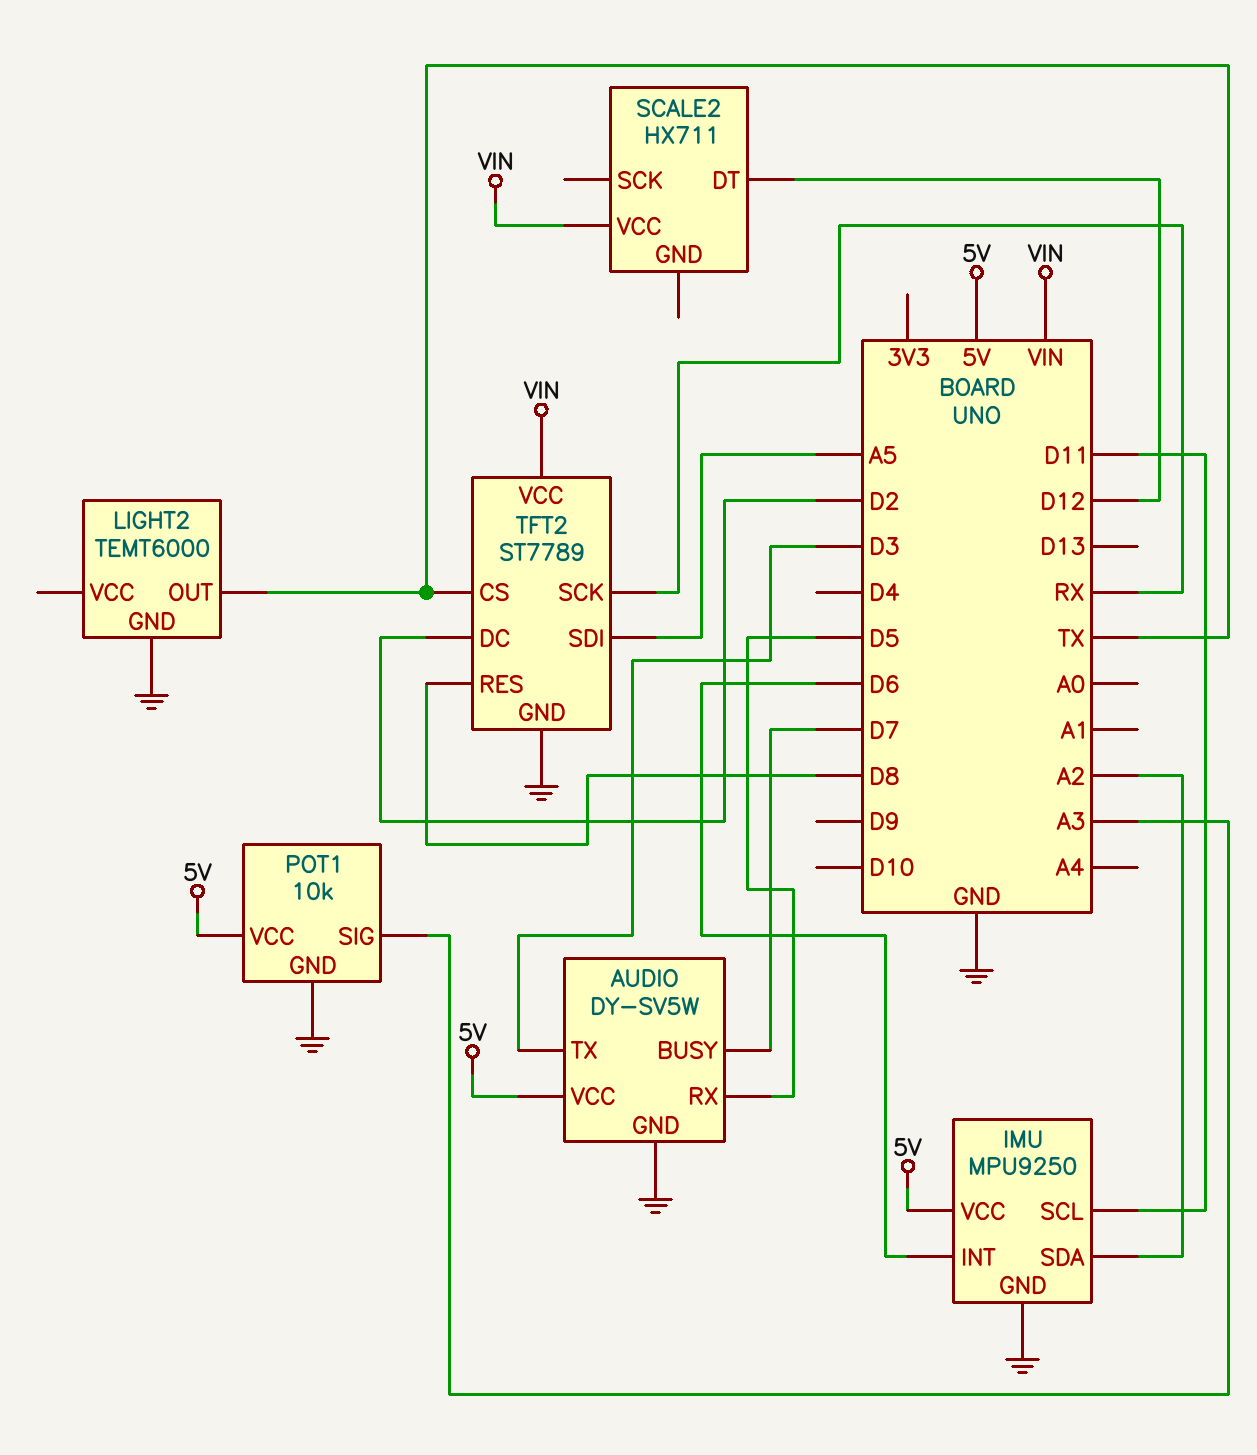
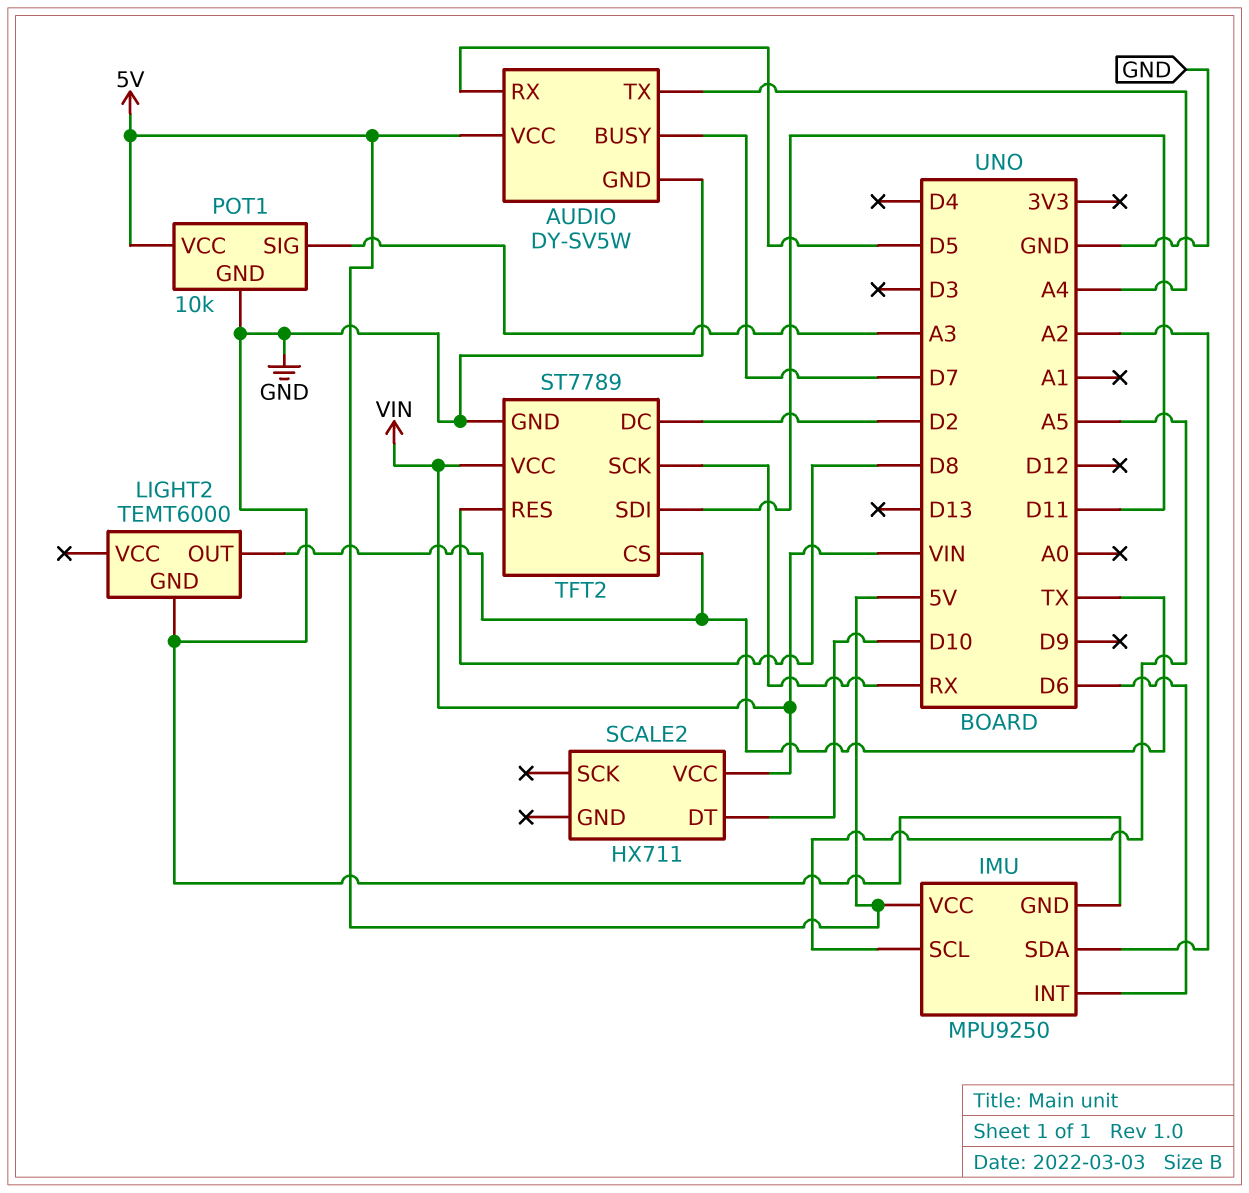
AUDIO pin TX: D3 -> A4
IMU pin SCL: D11 -> A5
SCALE2 pin DT: D12 -> D10
TFT2 pin SDI: A5 -> D11

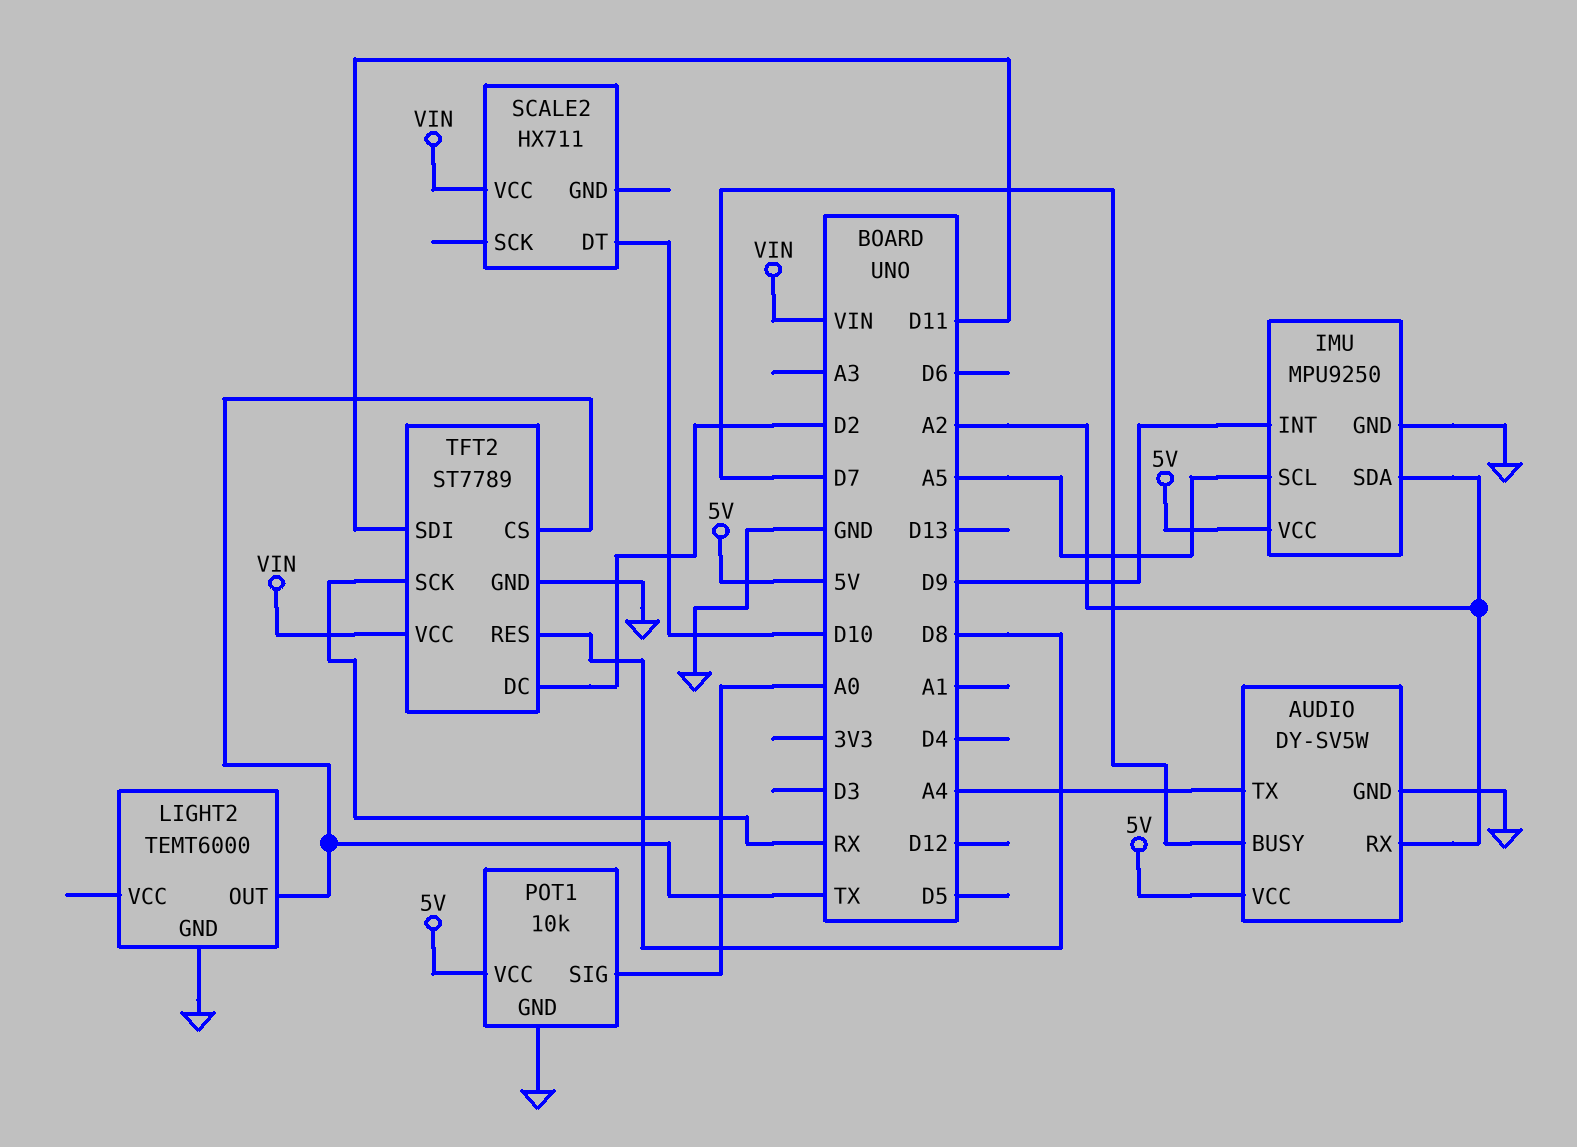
AUDIO pin RX: D5 -> A2
IMU pin INT: D6 -> D9
POT1 pin SIG: A3 -> A0

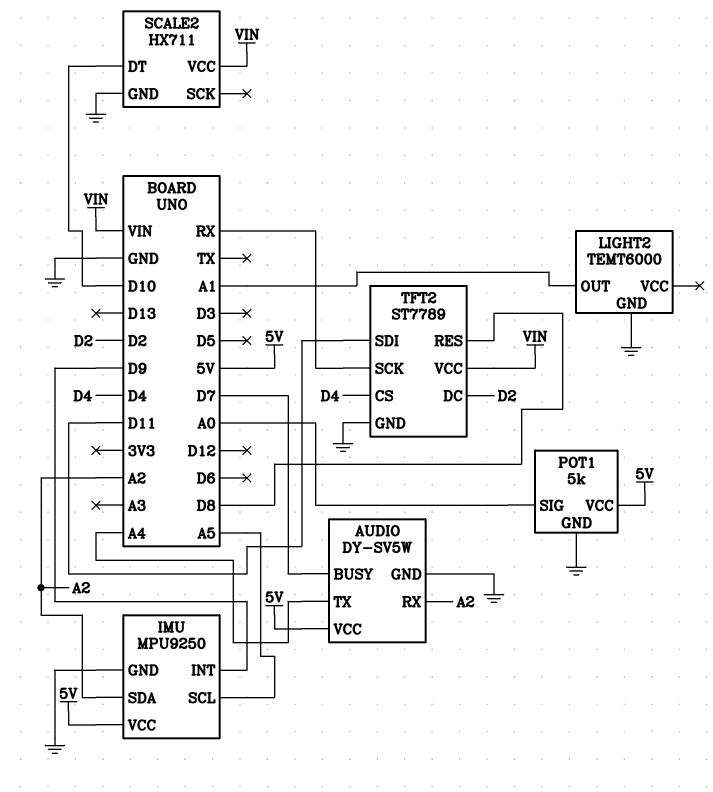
LIGHT2 pin OUT: TX -> A1
POT1: 10k -> 5k
SCALE2 pin GND: none -> GND
TFT2 pin CS: TX -> D4

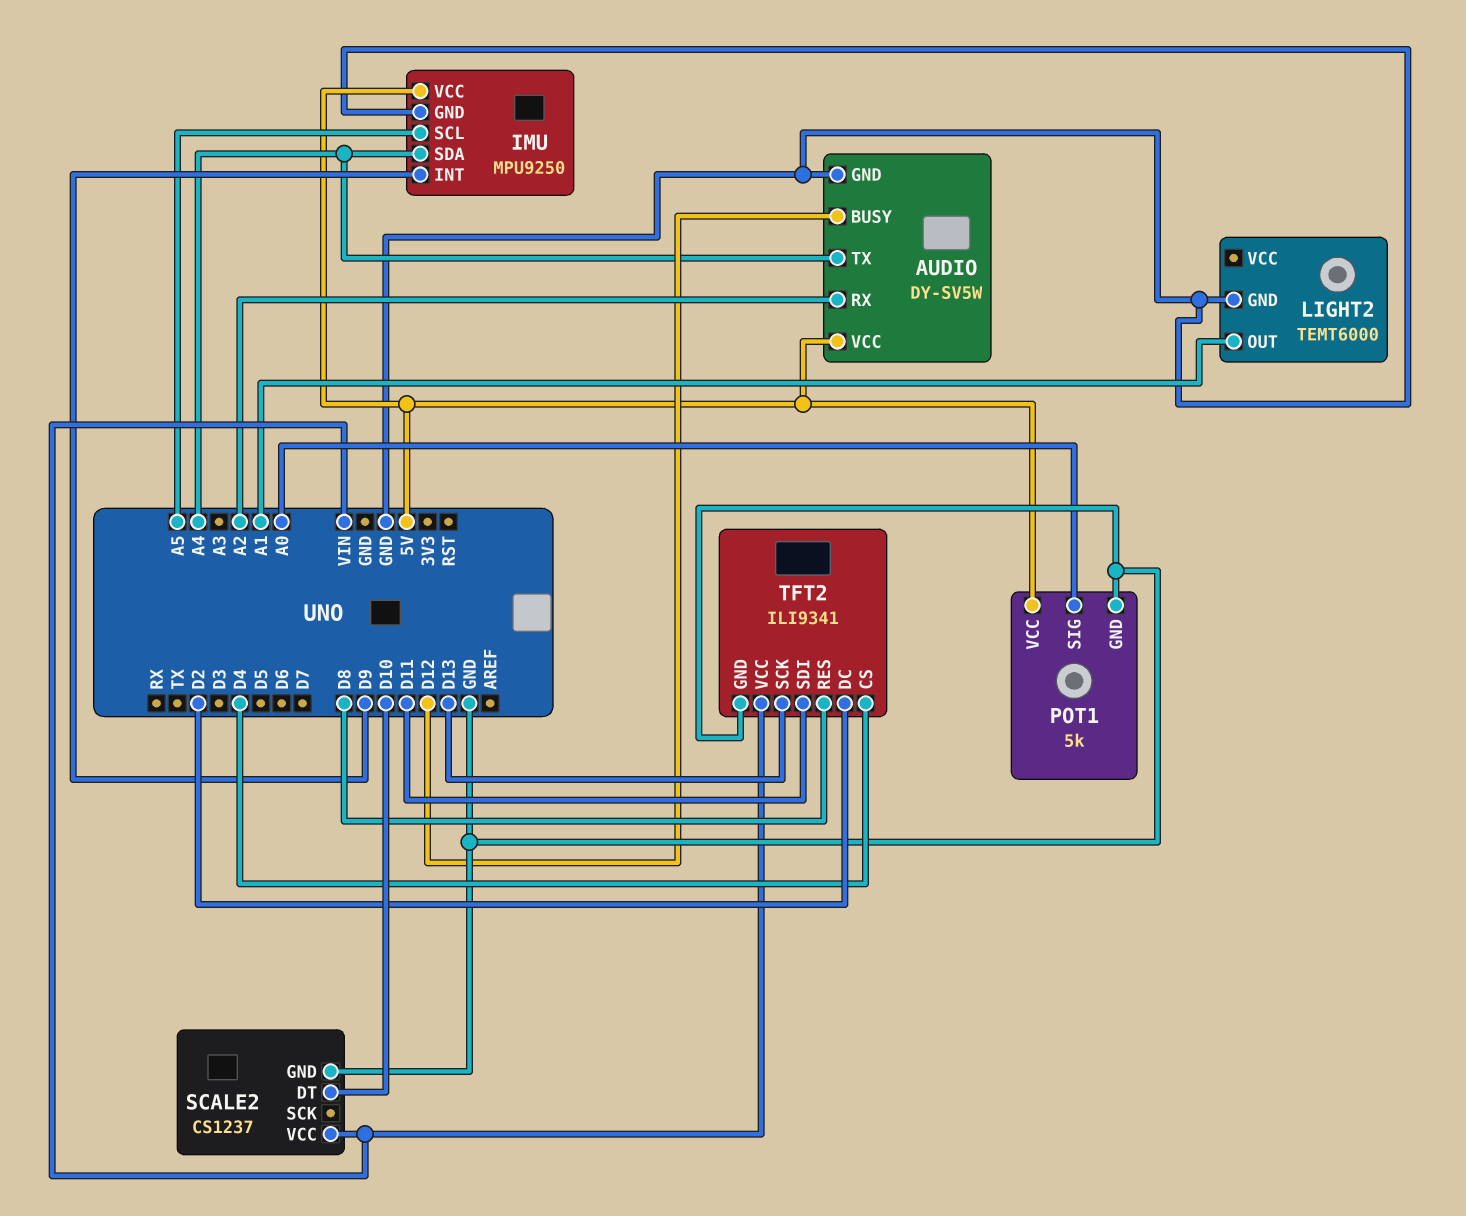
AUDIO pin BUSY: D7 -> D12
IMU pin SDA: A2 -> A4
SCALE2: HX711 -> CS1237
TFT2: ST7789 -> ILI9341
TFT2 pin SCK: RX -> D13

